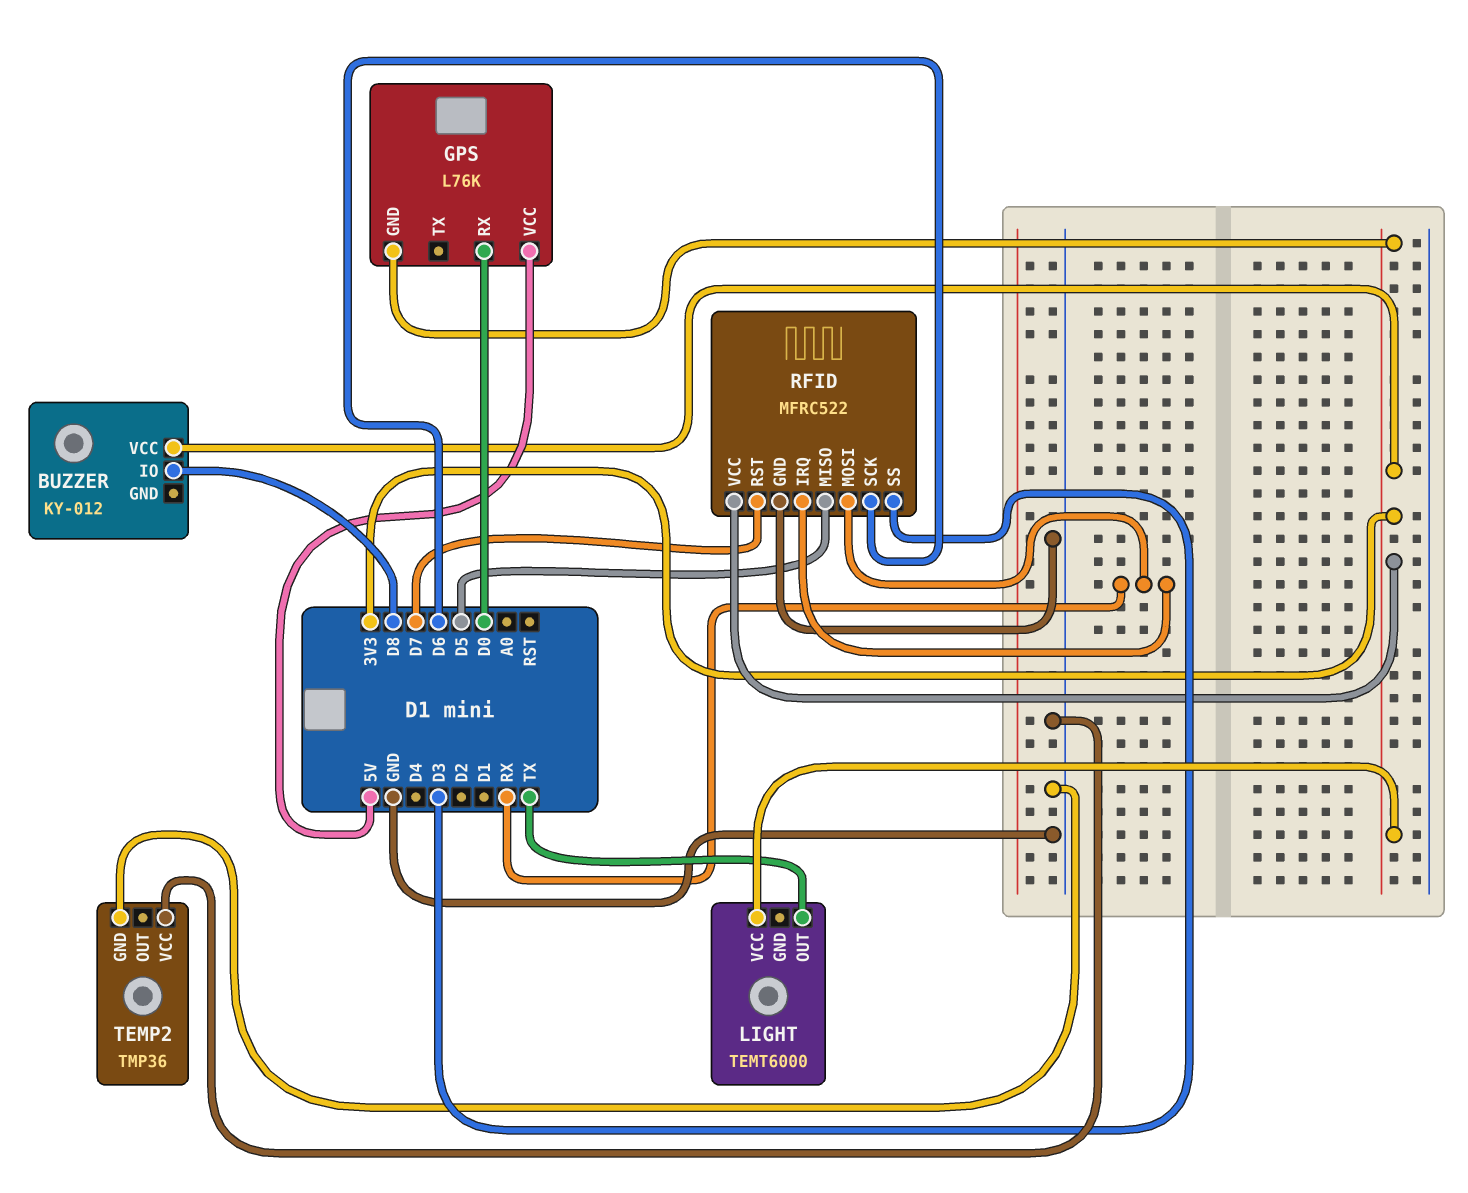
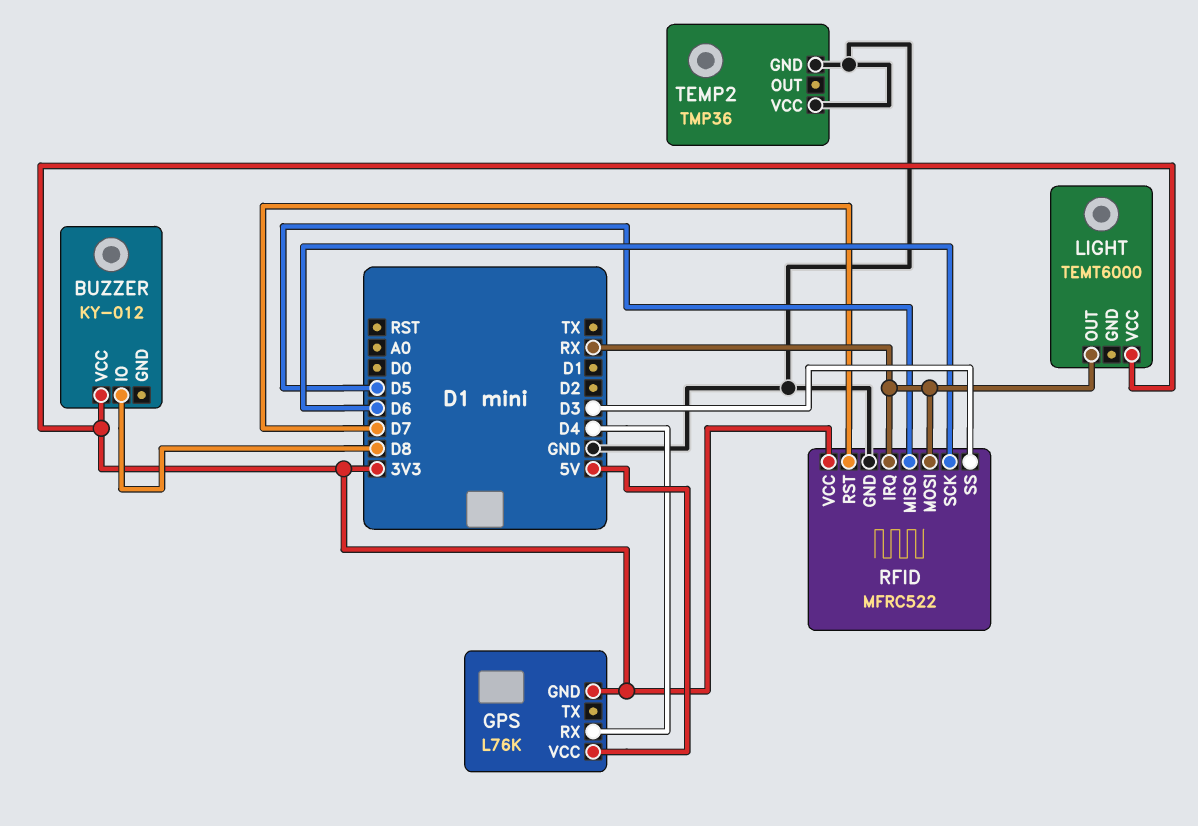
GPS pin RX: D0 -> D4
LIGHT pin OUT: TX -> RX

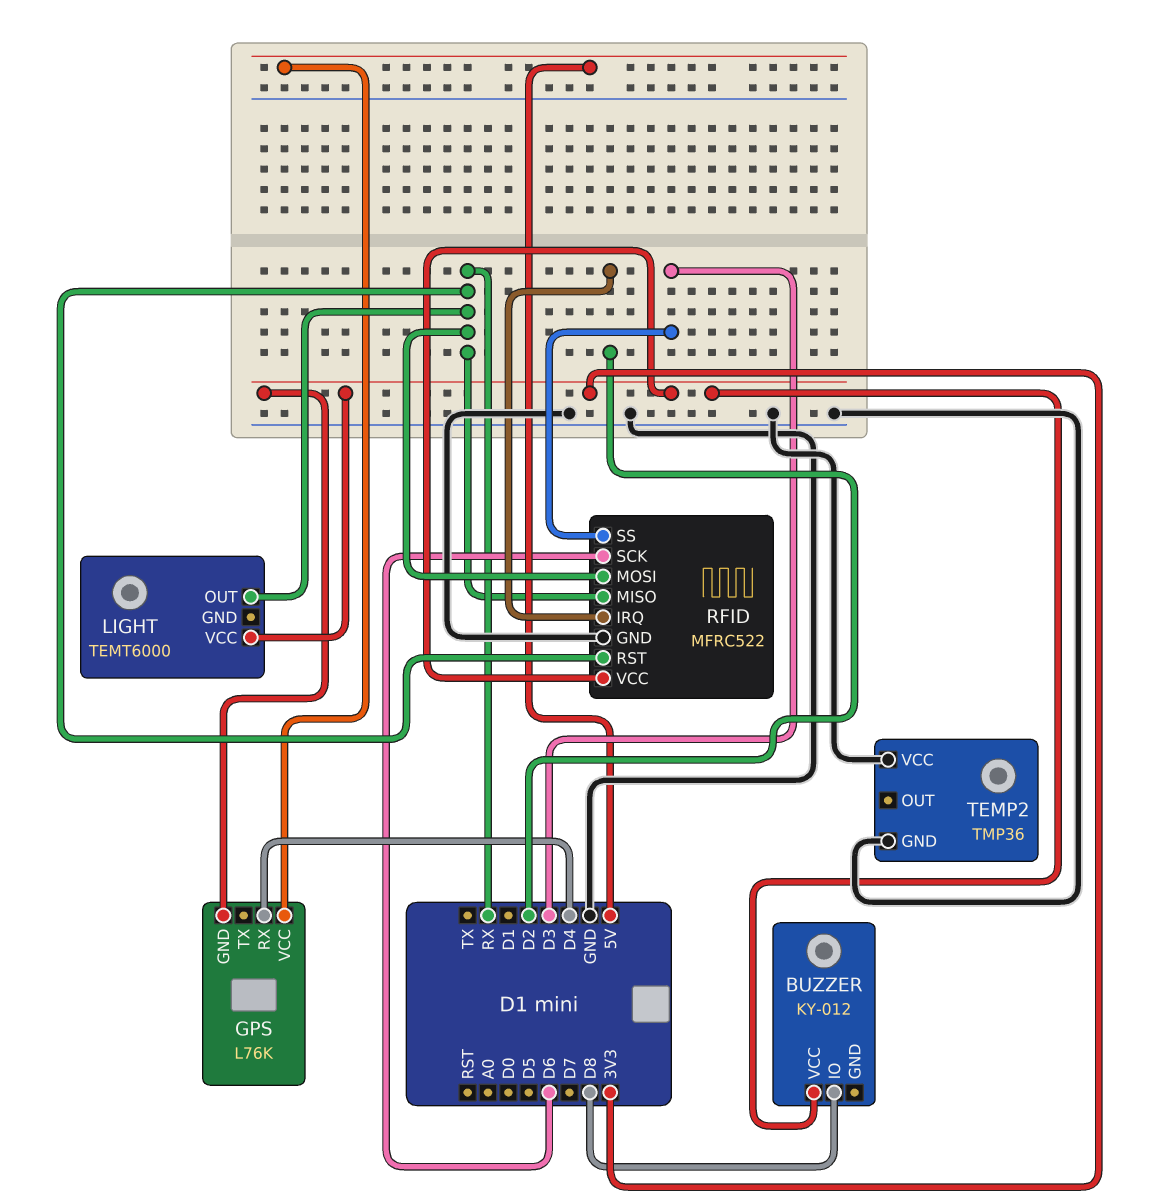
RFID pin IRQ: RX -> D2
RFID pin MISO: D5 -> RX
RFID pin RST: D7 -> RX

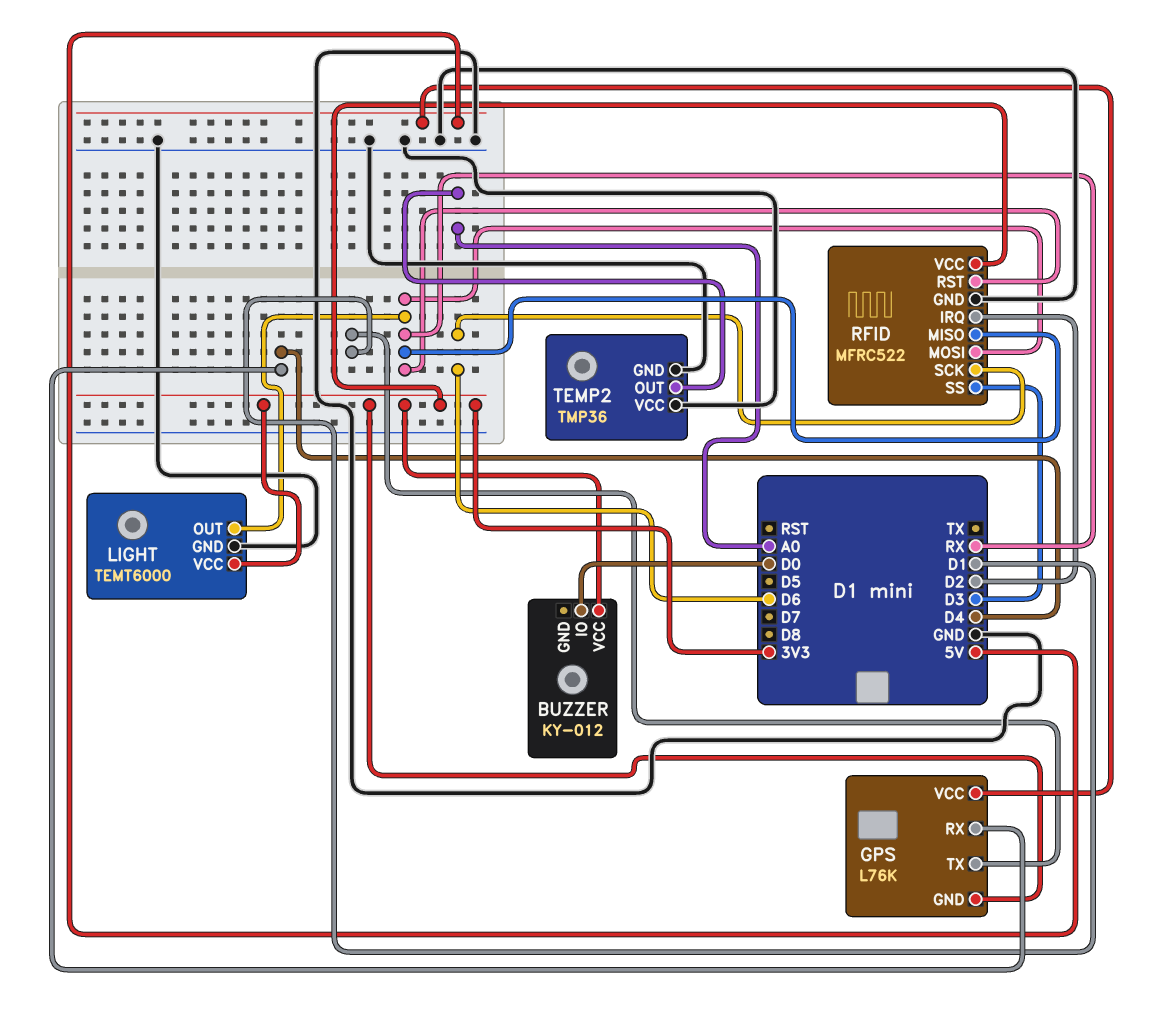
BUZZER pin IO: D8 -> D0
GPS pin TX: none -> D1
LIGHT pin GND: none -> GND
TEMP2 pin OUT: none -> A0

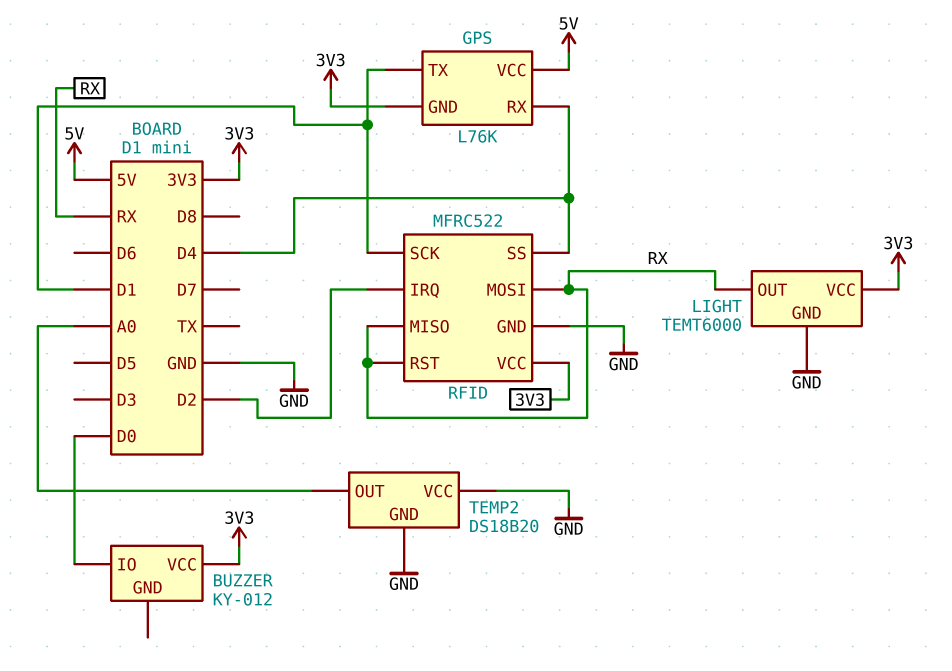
RFID pin SCK: D6 -> D1
RFID pin SS: D3 -> D4
TEMP2: TMP36 -> DS18B20

